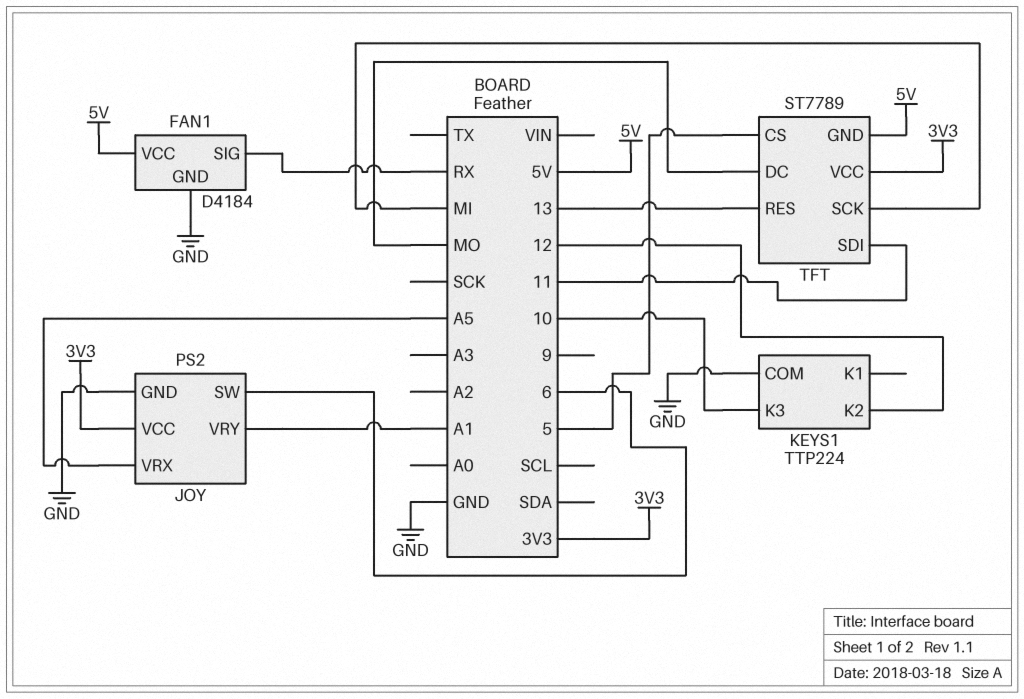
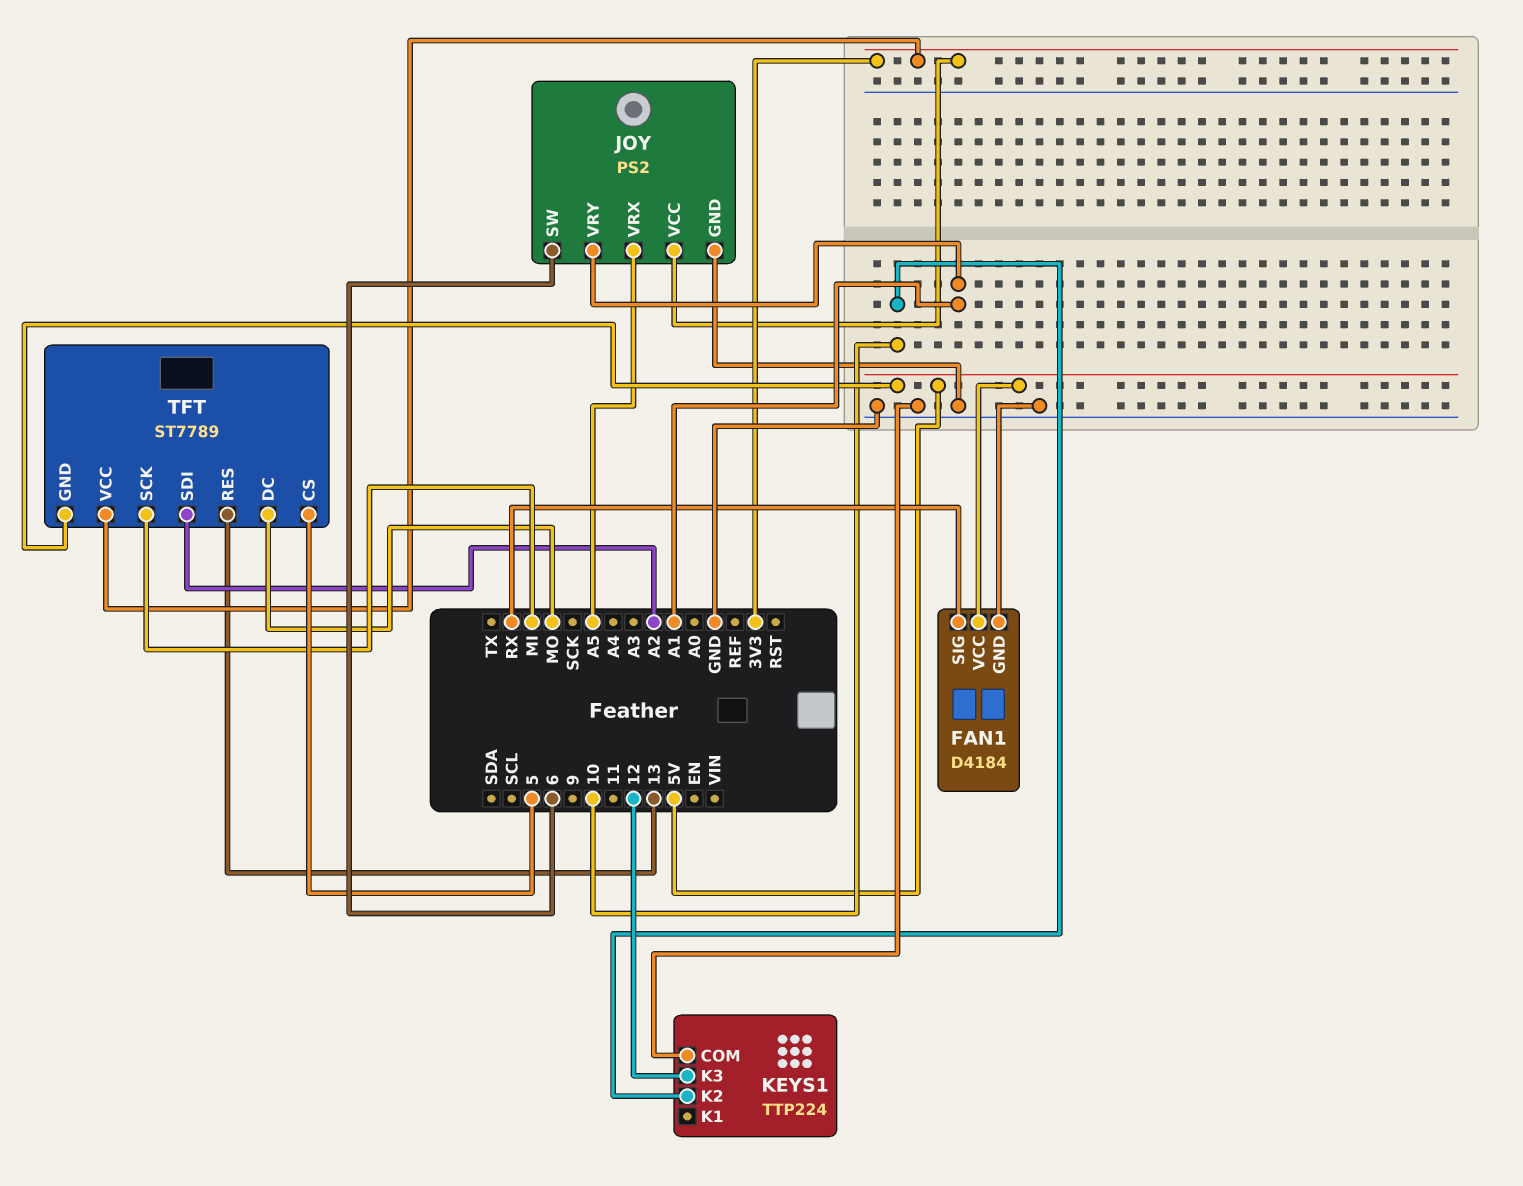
KEYS1 pin K2: 12 -> 10
KEYS1 pin K3: 10 -> 12
TFT pin SDI: 11 -> A2

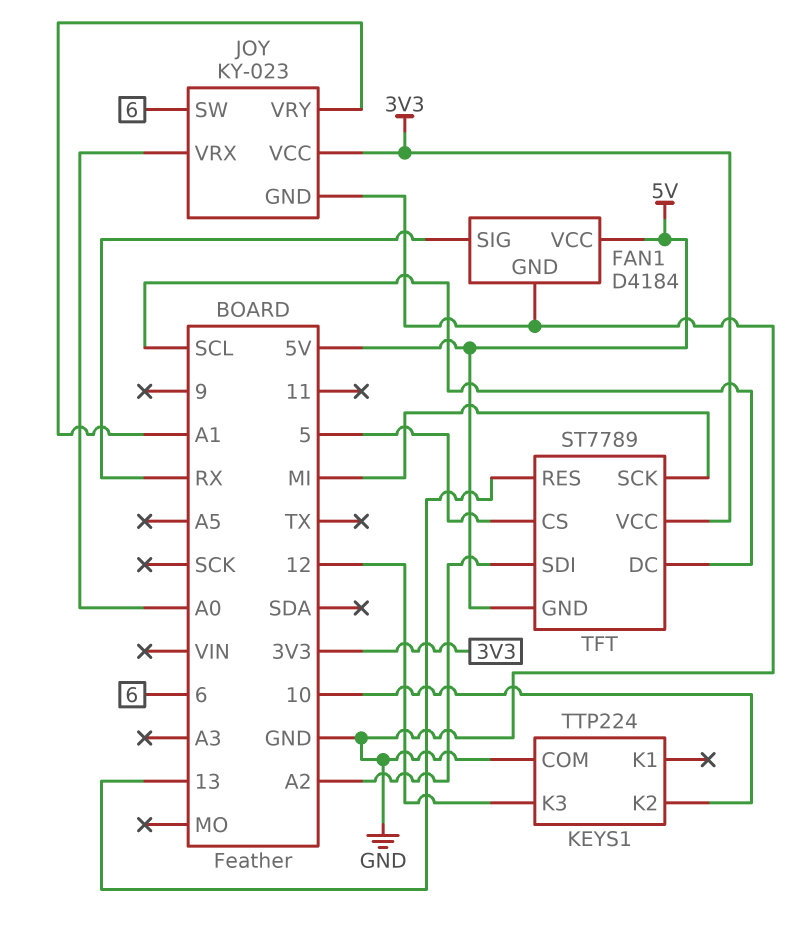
JOY: PS2 -> KY-023
JOY pin VRX: A5 -> A0
TFT pin DC: MO -> SCL

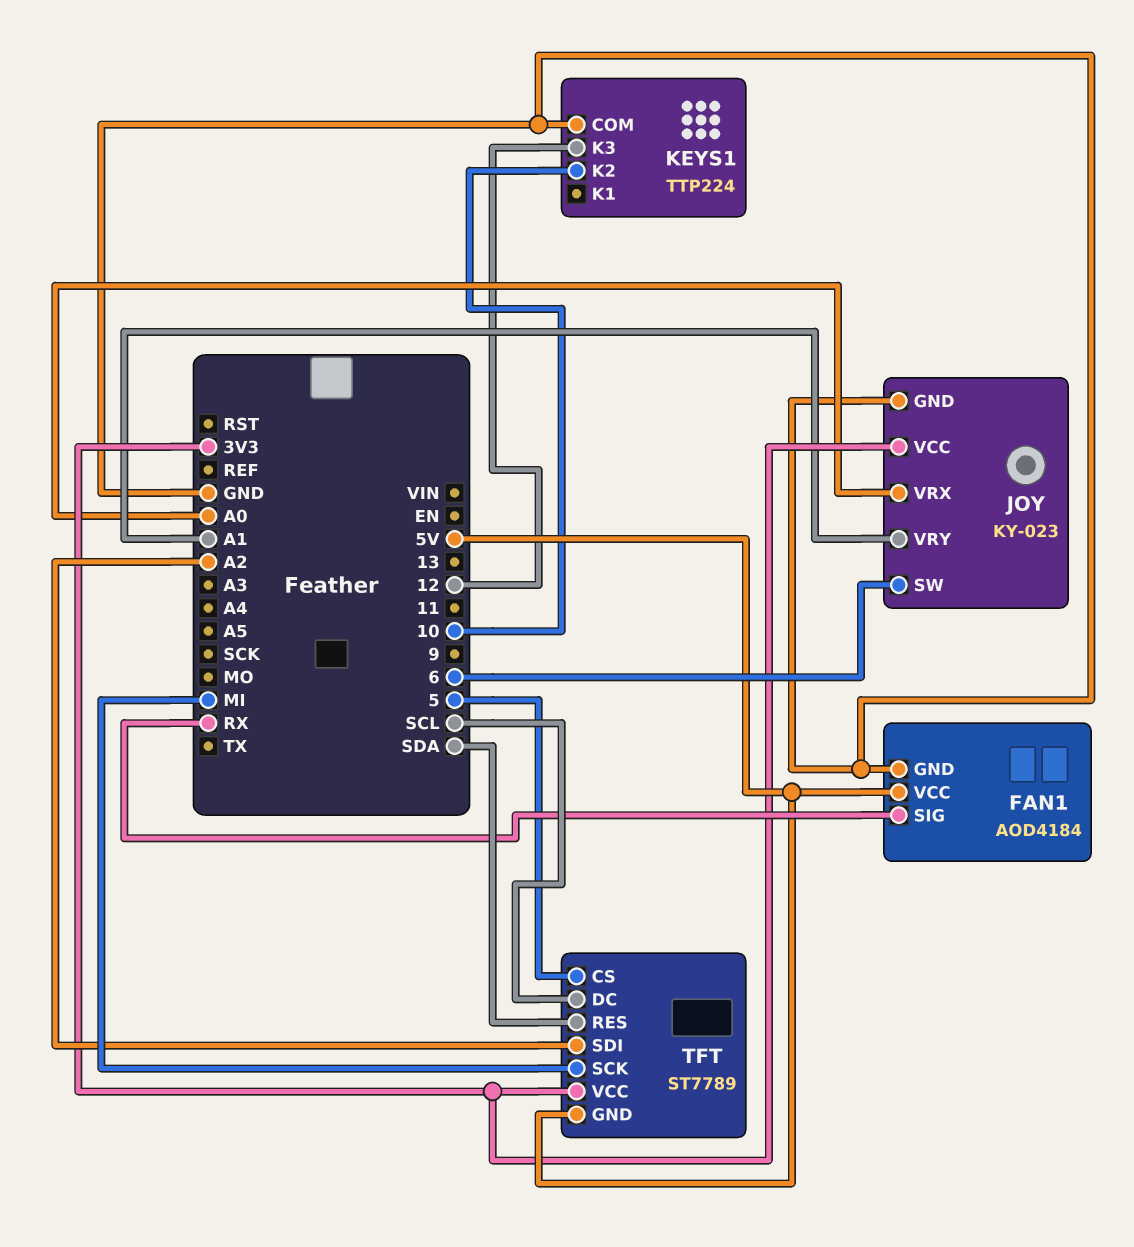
FAN1: D4184 -> AOD4184
TFT pin RES: 13 -> SDA

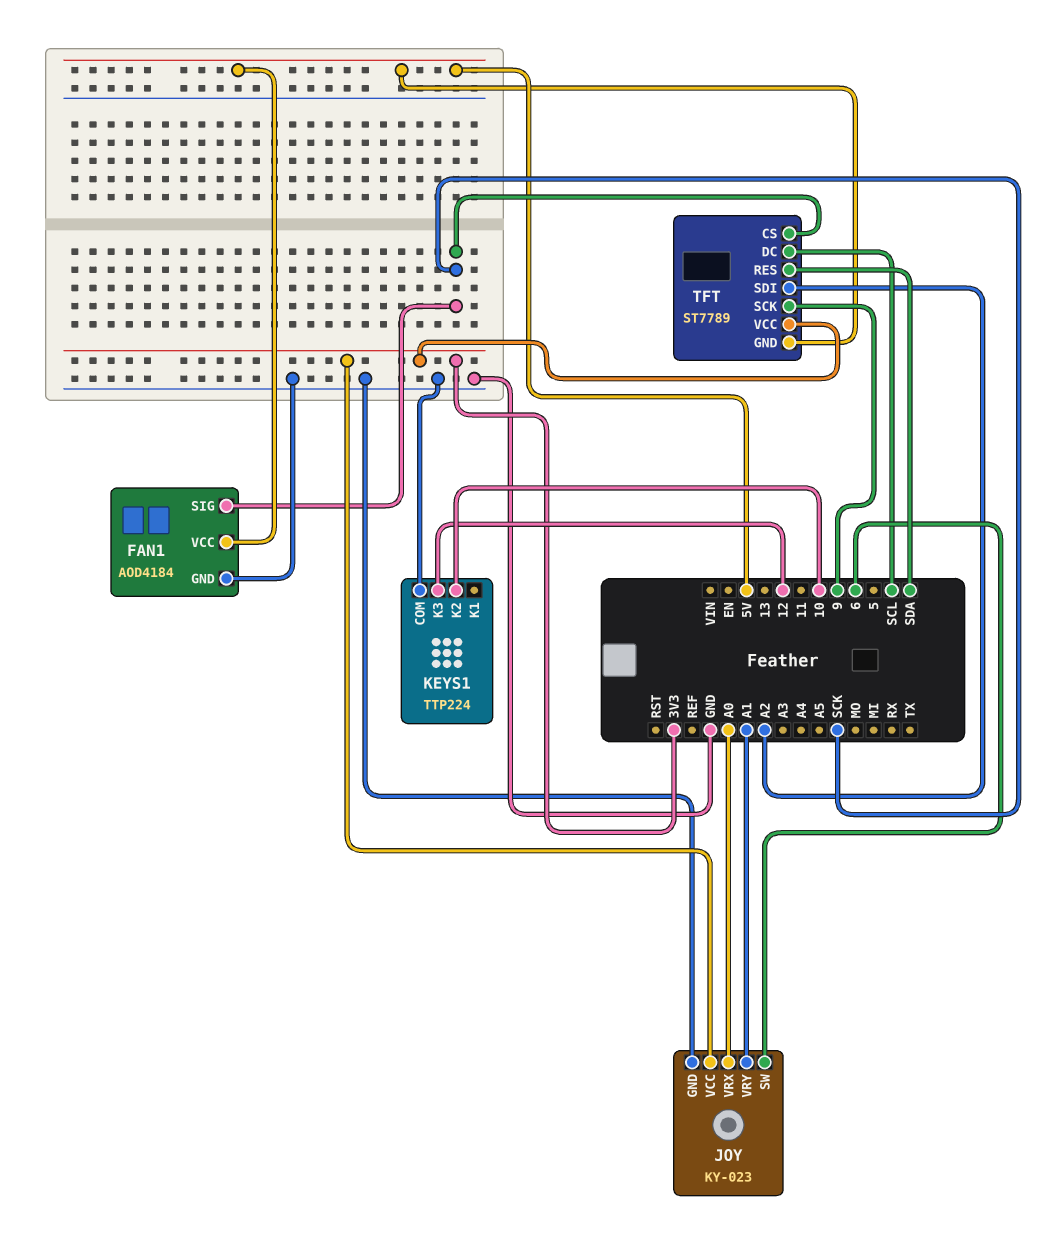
FAN1 pin SIG: RX -> SCK
TFT pin CS: 5 -> SCK
TFT pin SCK: MI -> 9

